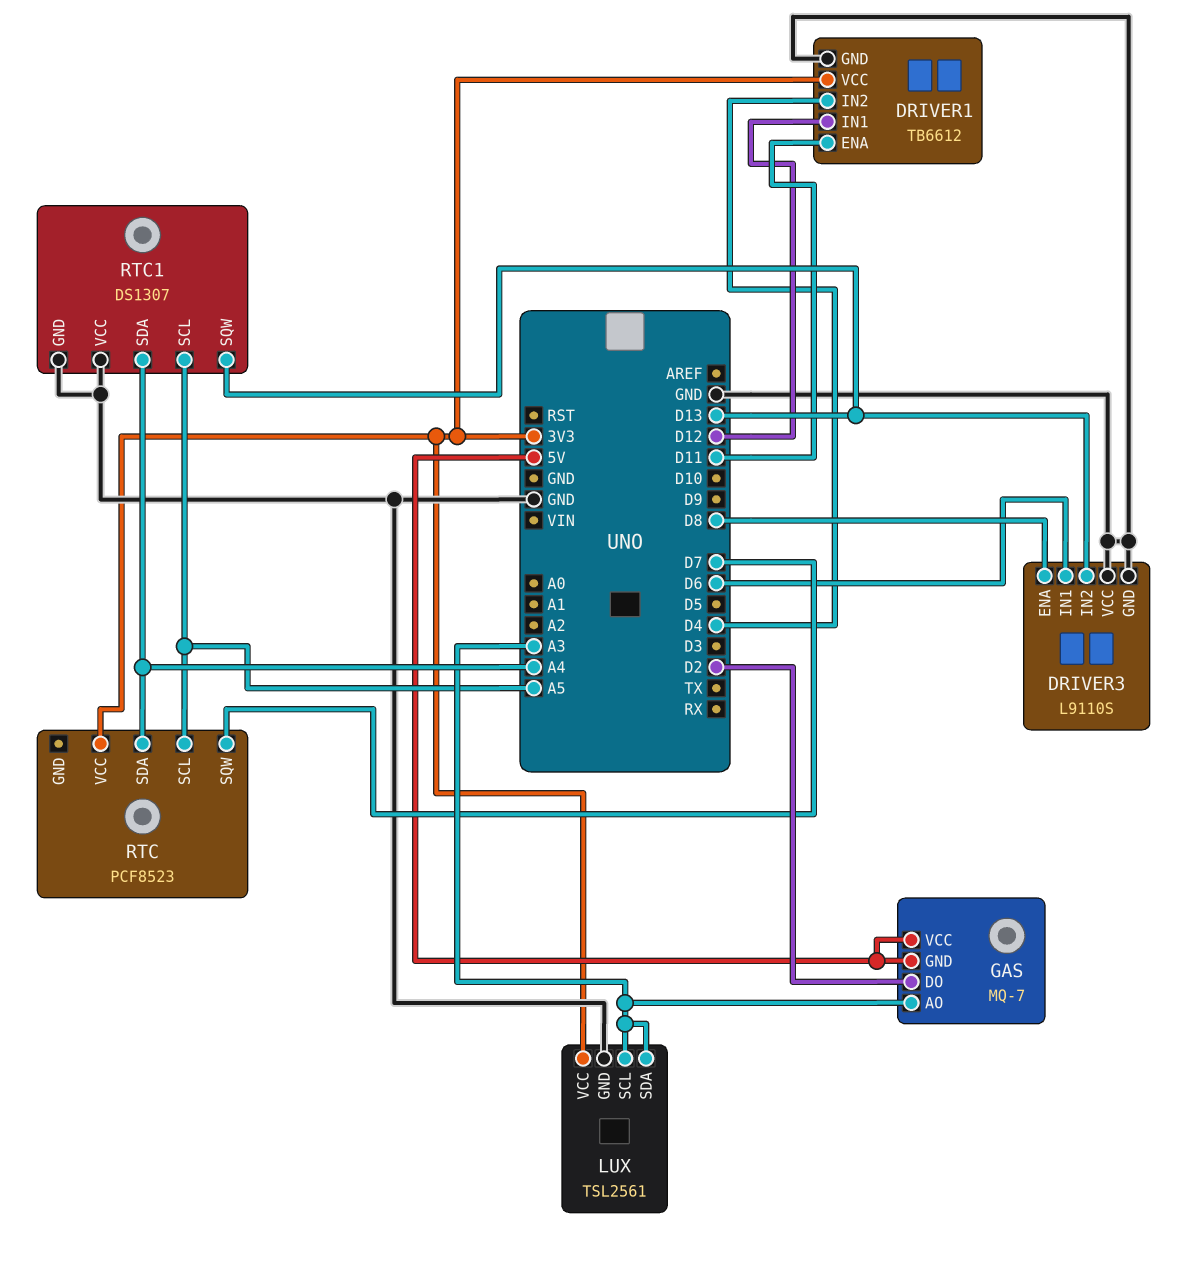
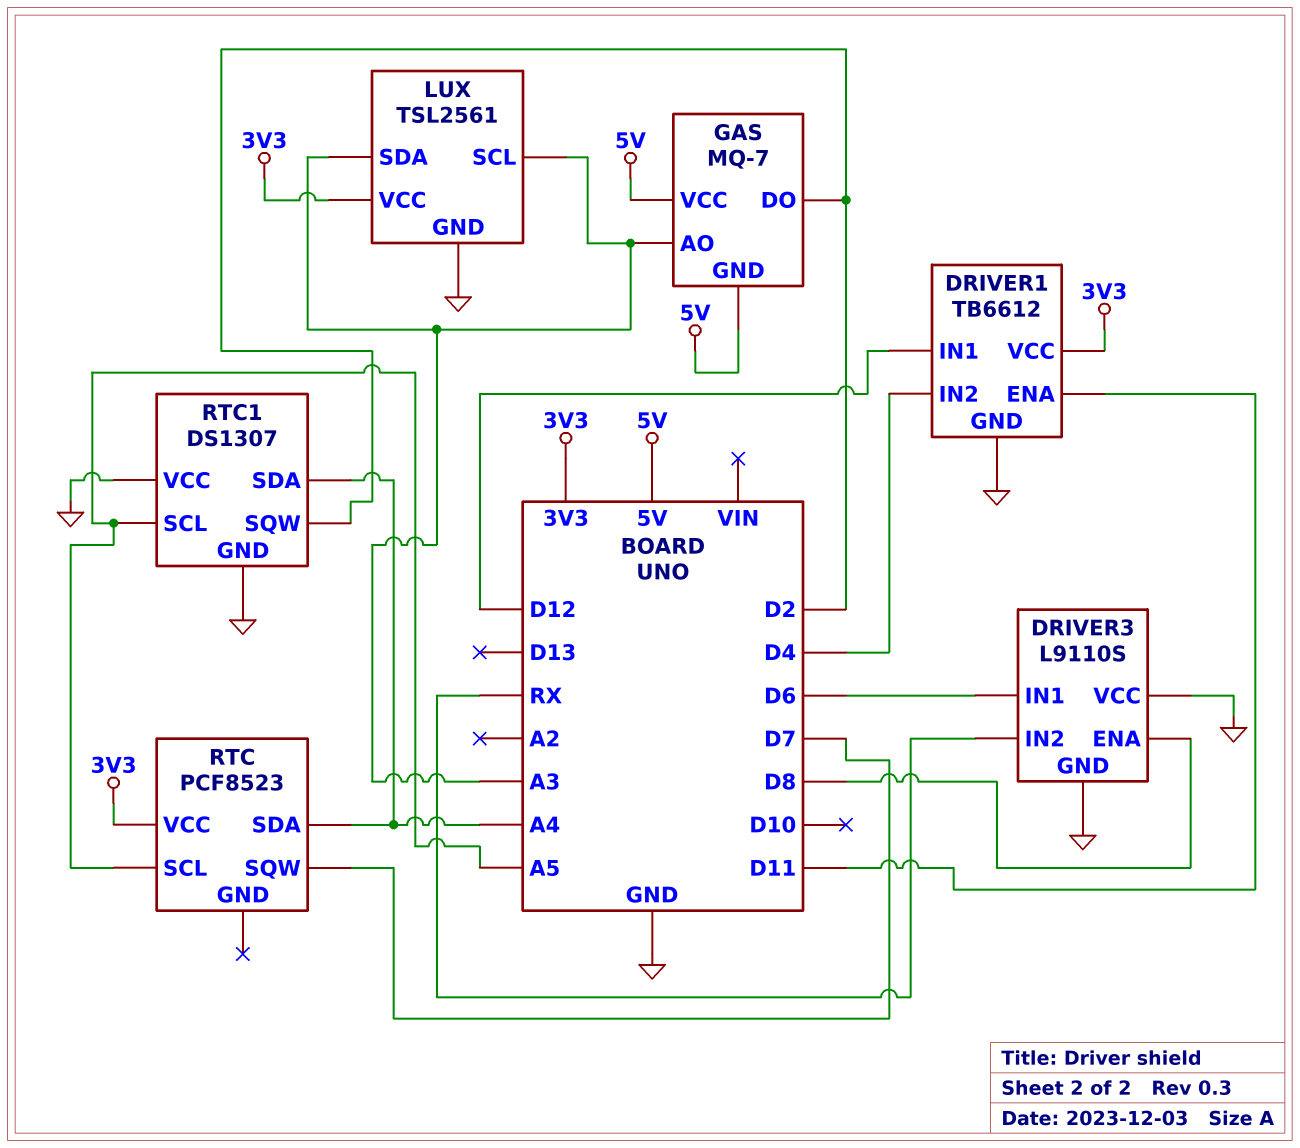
DRIVER3 pin IN2: D13 -> RX
RTC1 pin SQW: D13 -> D2

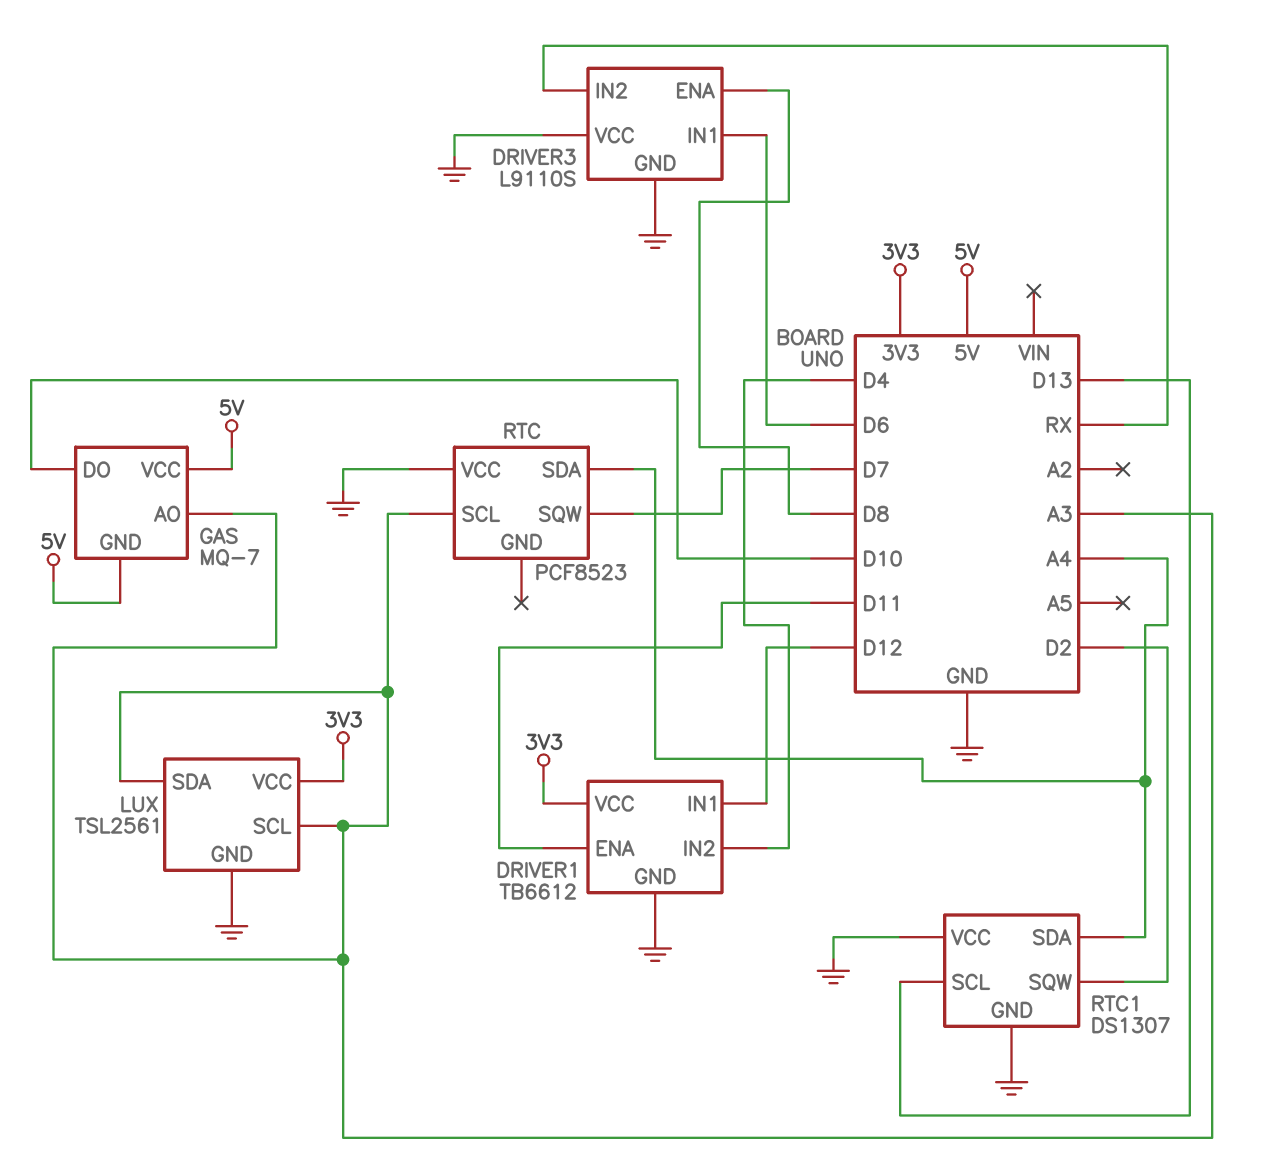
GAS pin DO: D2 -> D10
RTC pin SCL: A5 -> A3
RTC pin VCC: 3V3 -> GND
RTC1 pin SCL: A5 -> D13

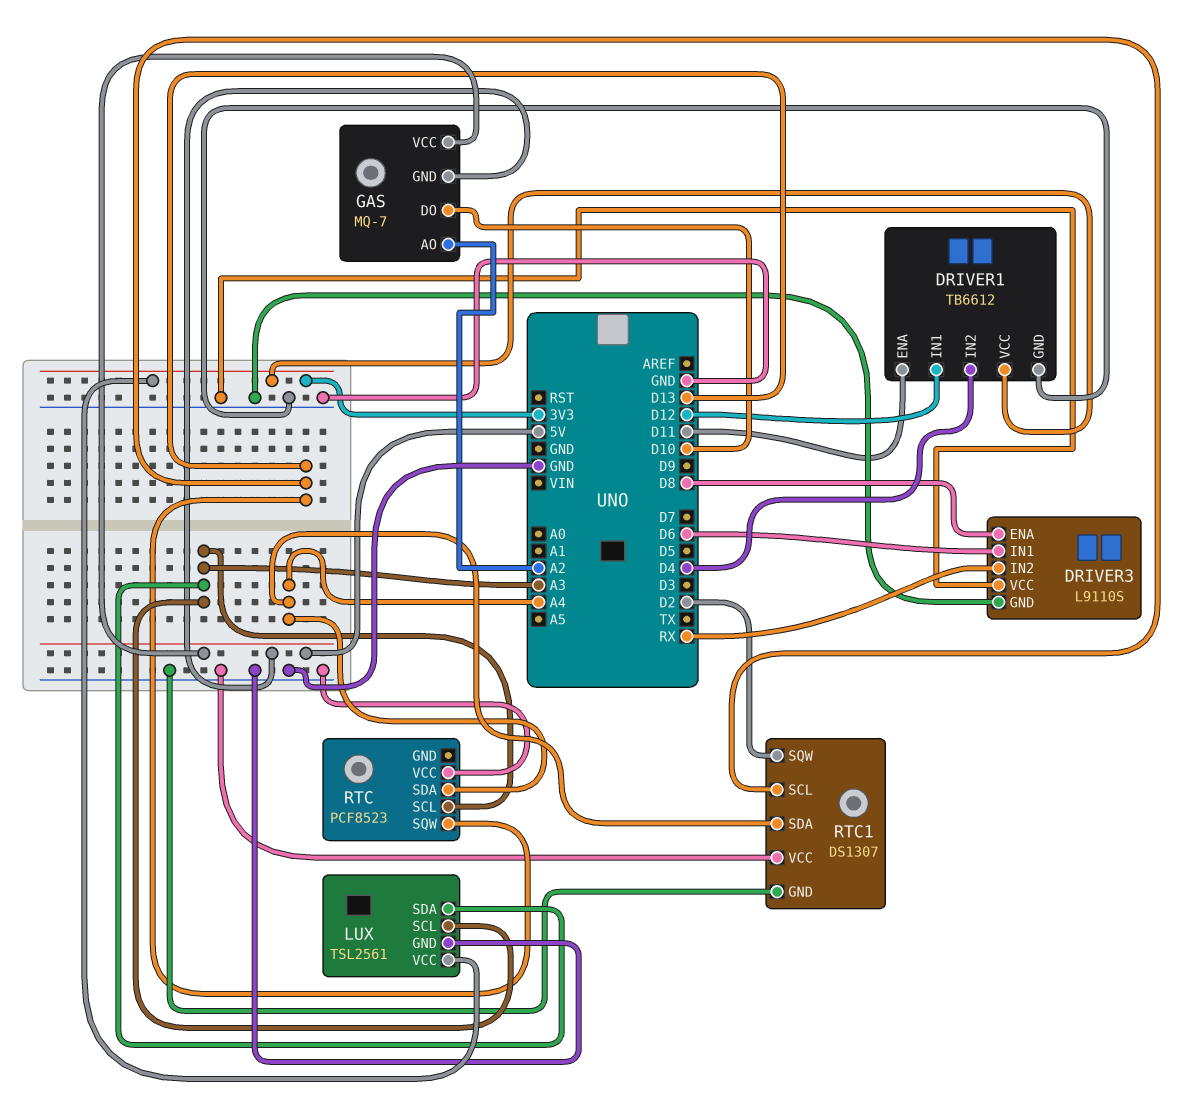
GAS pin AO: A3 -> A2
RTC pin SQW: D7 -> D13

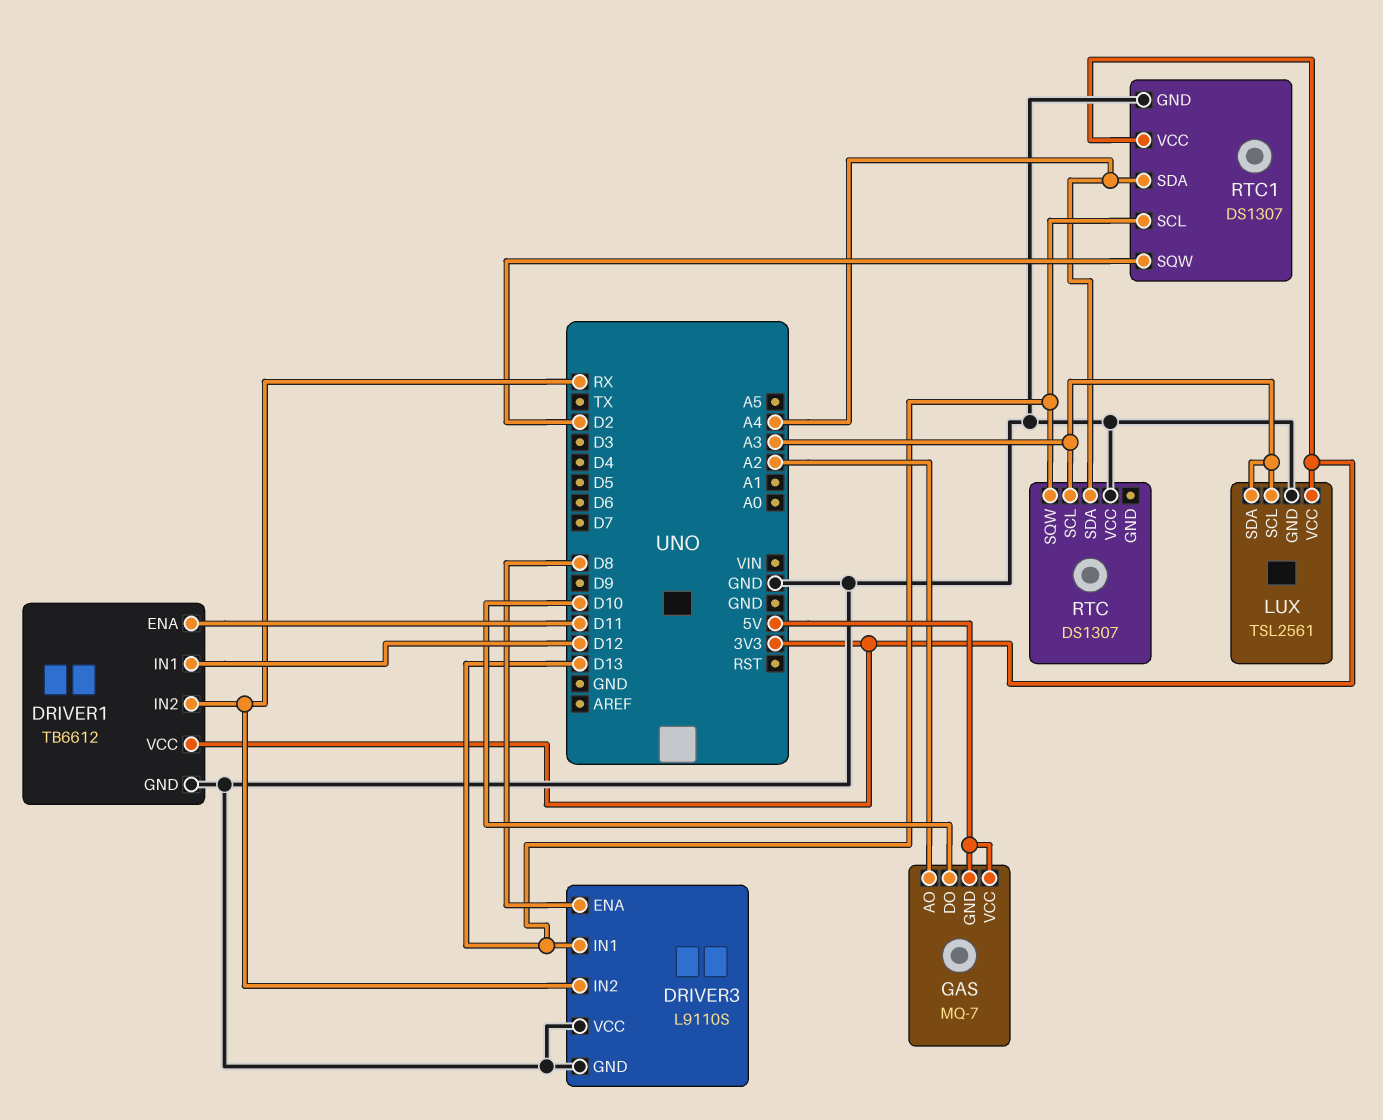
DRIVER1 pin IN2: D4 -> RX
DRIVER3 pin IN1: D6 -> D13
RTC: PCF8523 -> DS1307
RTC1 pin VCC: GND -> 3V3

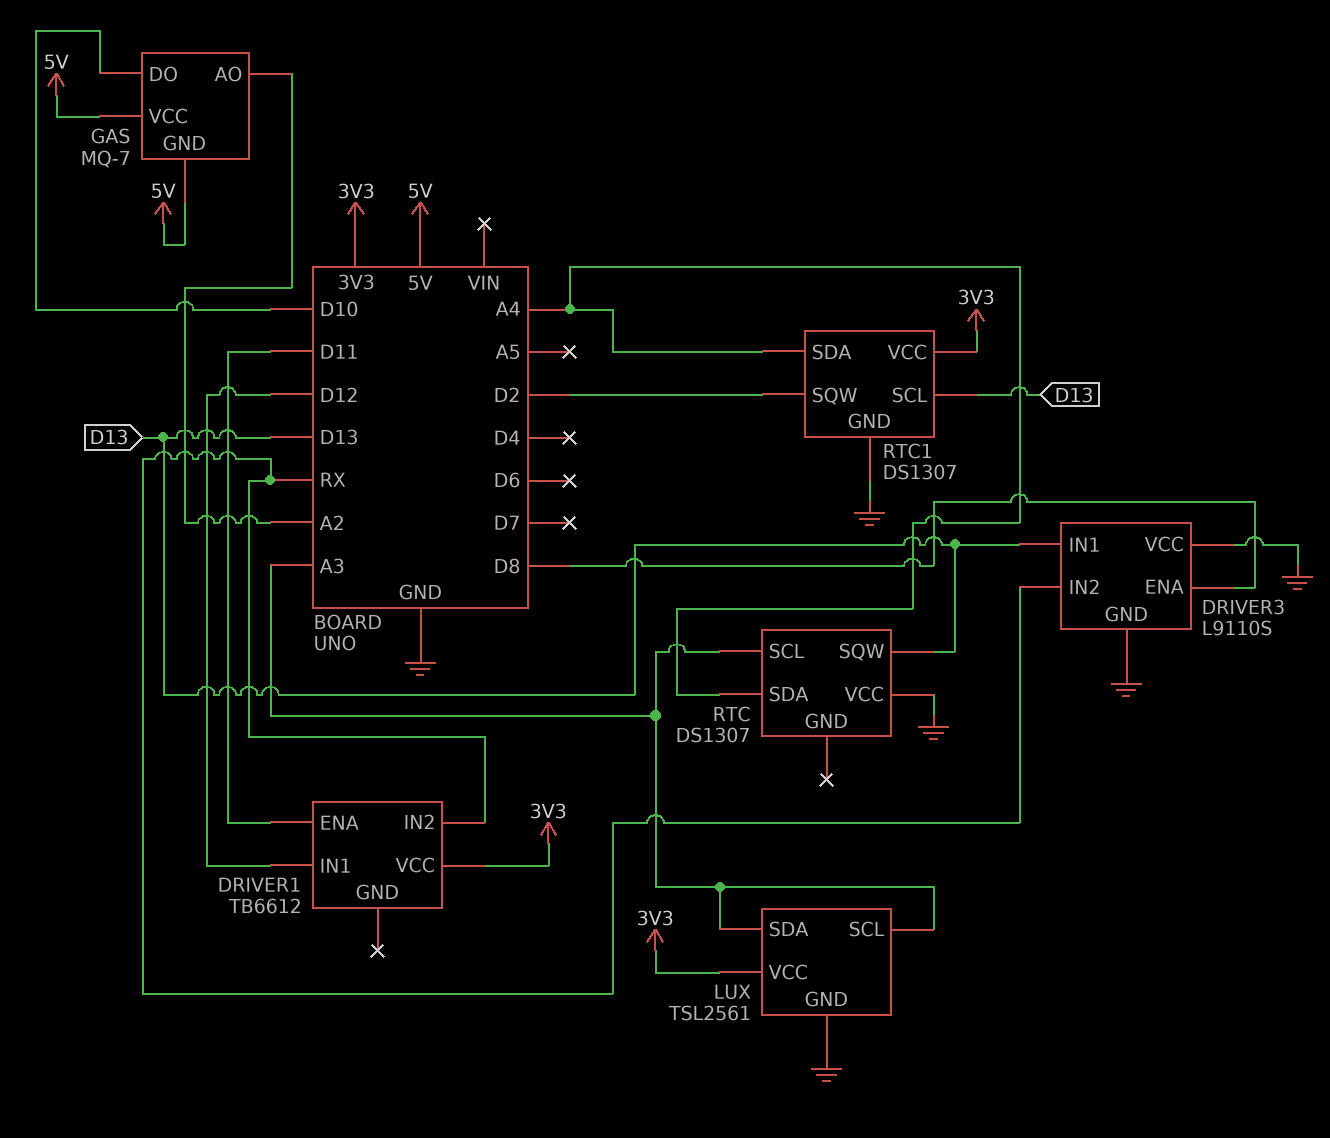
DRIVER1 pin GND: GND -> none

